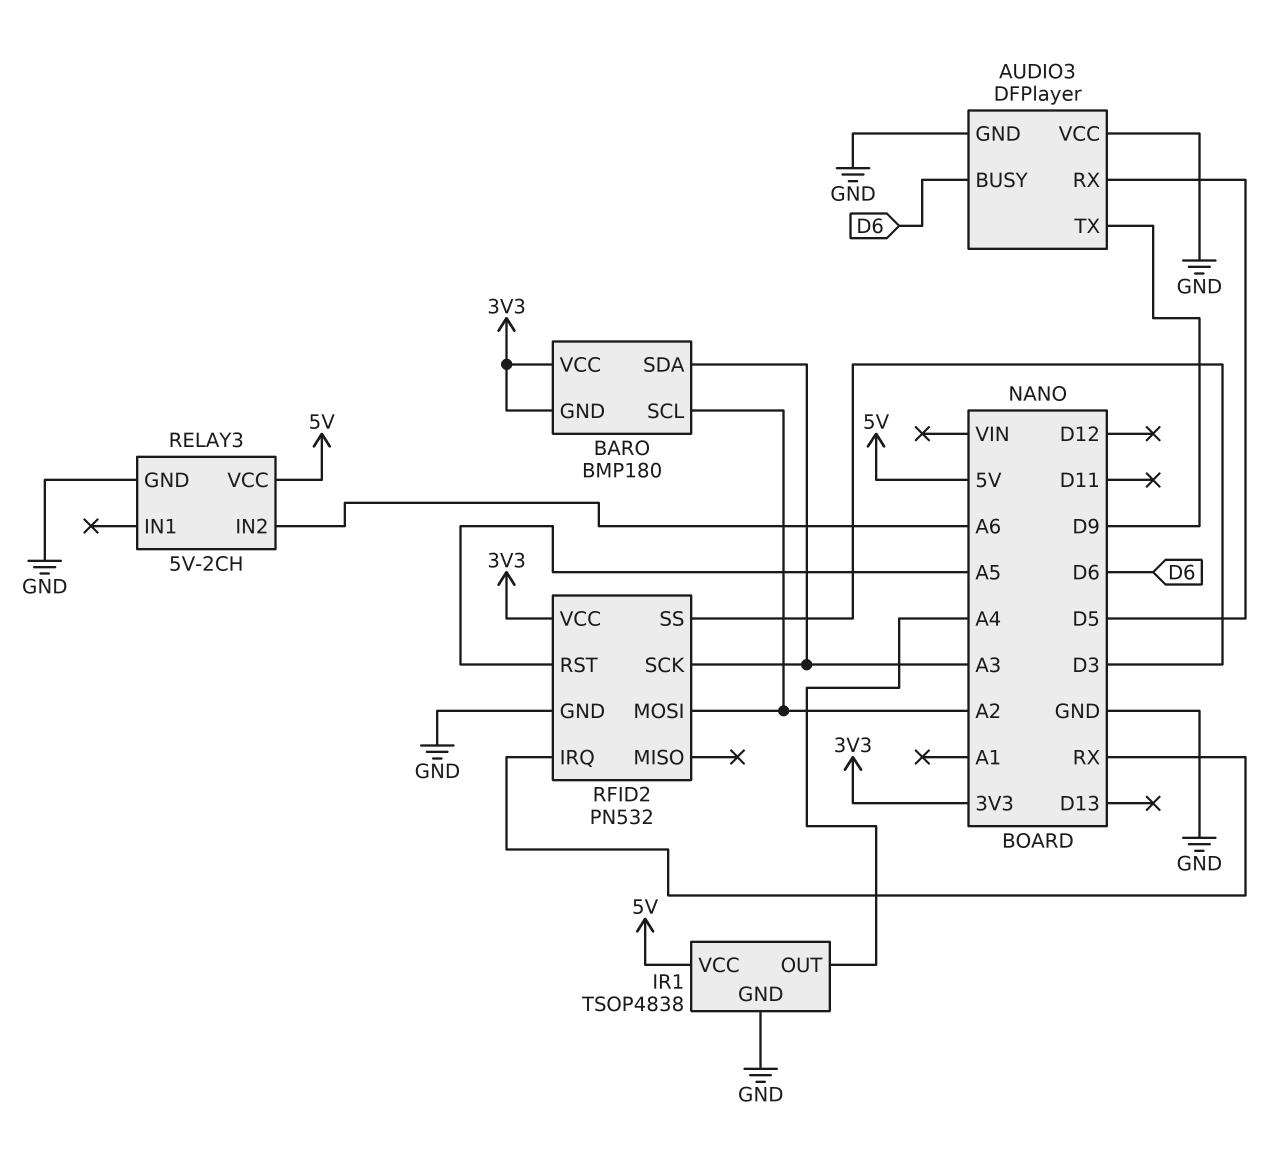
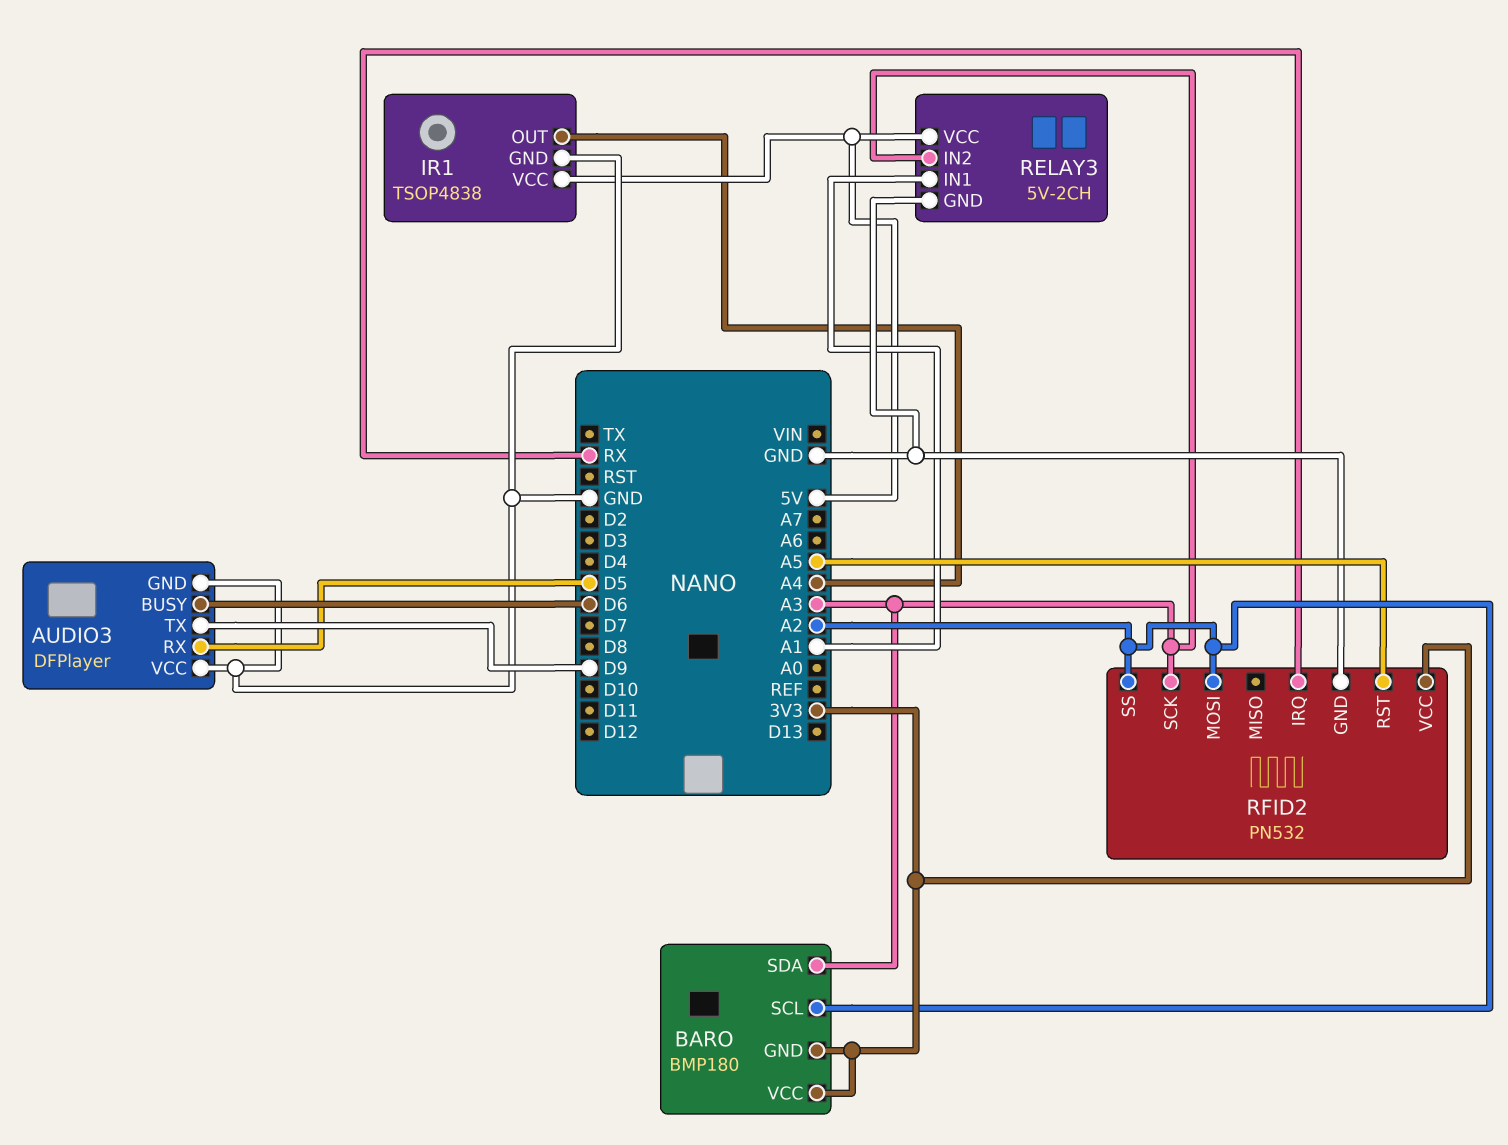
RELAY3 pin IN1: none -> A1
RELAY3 pin IN2: A6 -> A3
RFID2 pin SS: D3 -> A2

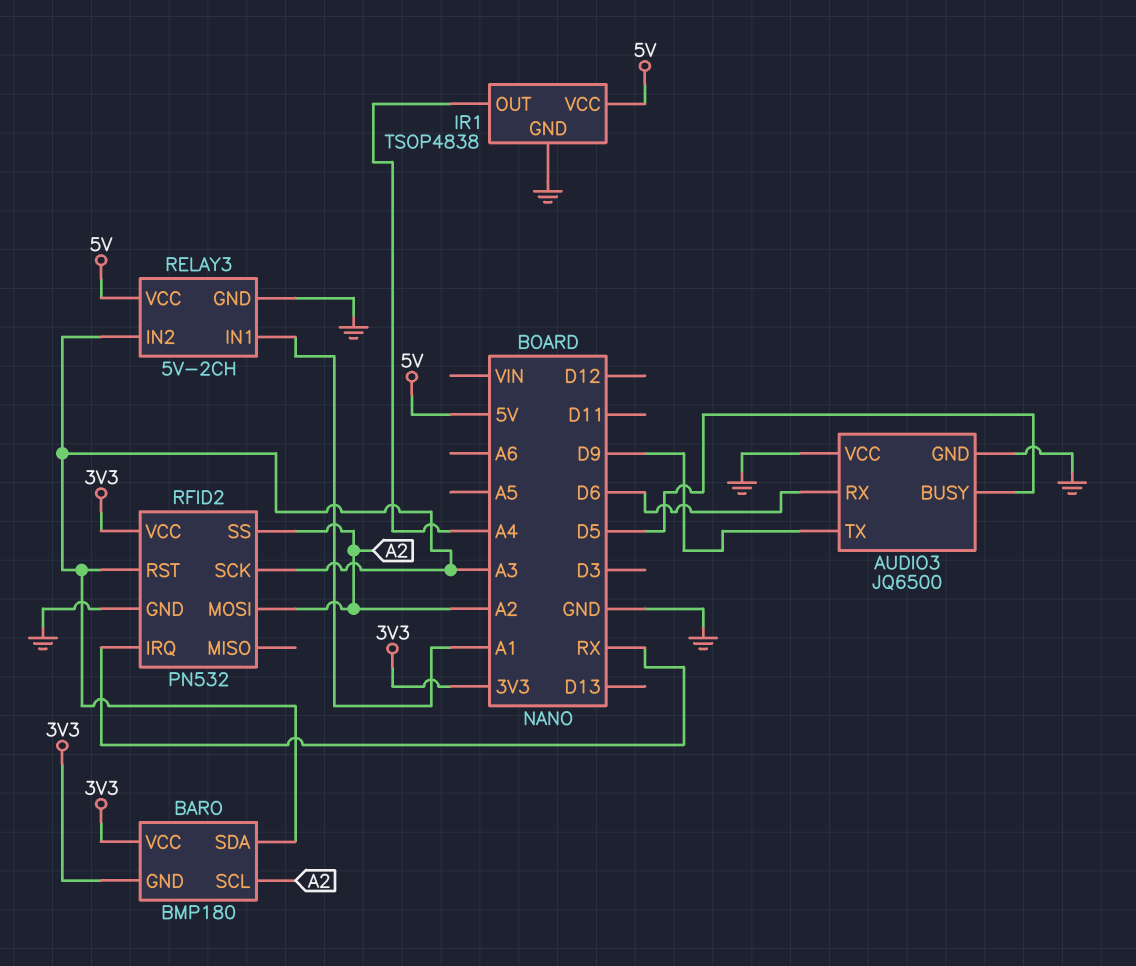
AUDIO3: DFPlayer -> JQ6500
AUDIO3 pin BUSY: D6 -> D5
AUDIO3 pin RX: D5 -> D6
RFID2 pin RST: A5 -> A3

